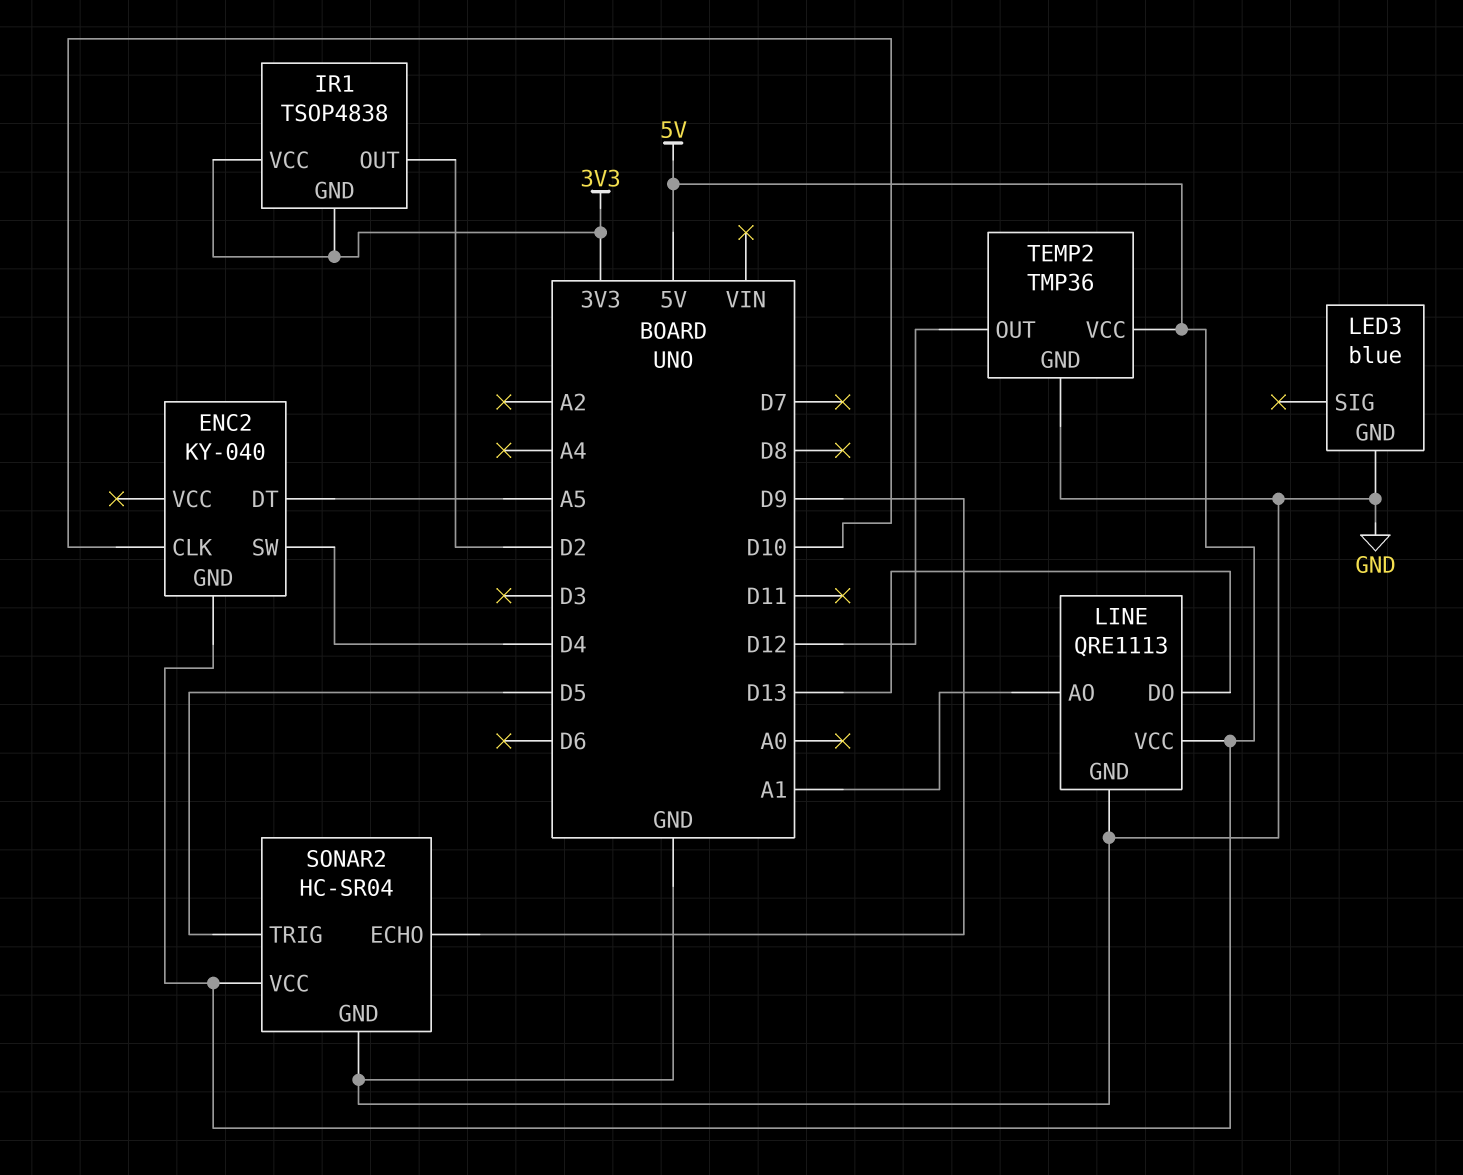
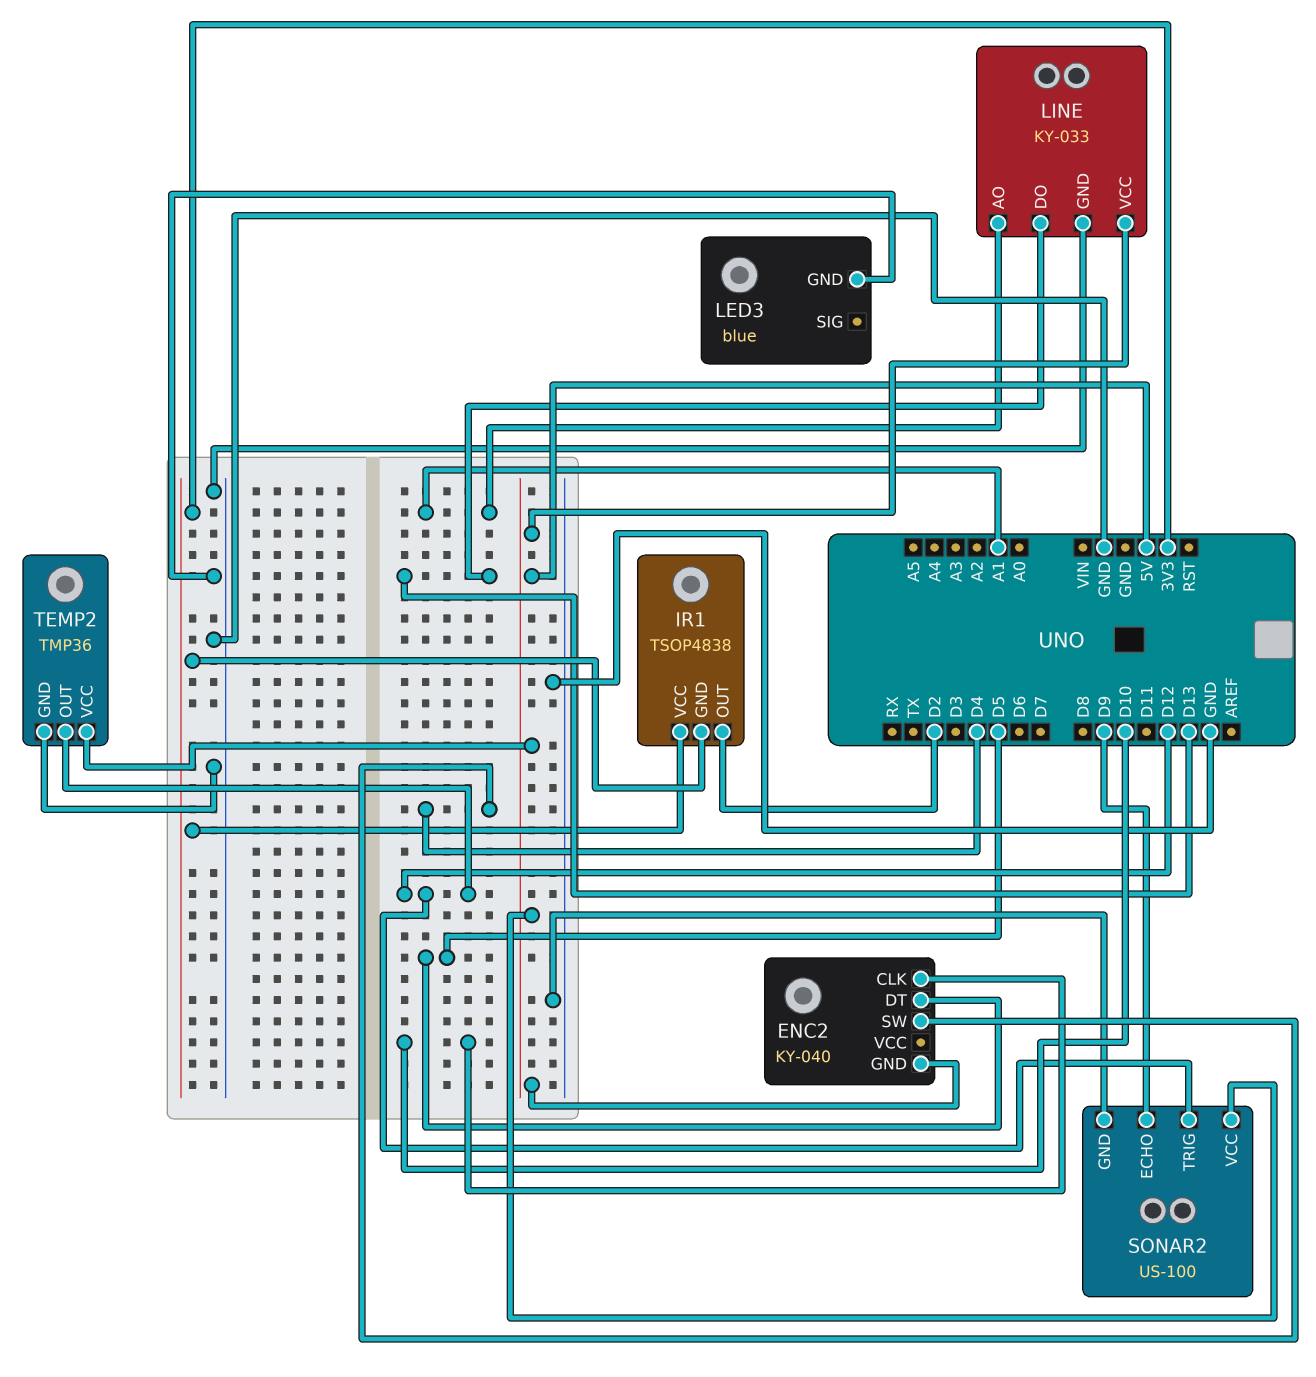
ENC2 pin DT: A5 -> D5
LINE: QRE1113 -> KY-033
SONAR2: HC-SR04 -> US-100
SONAR2 pin TRIG: D5 -> D12

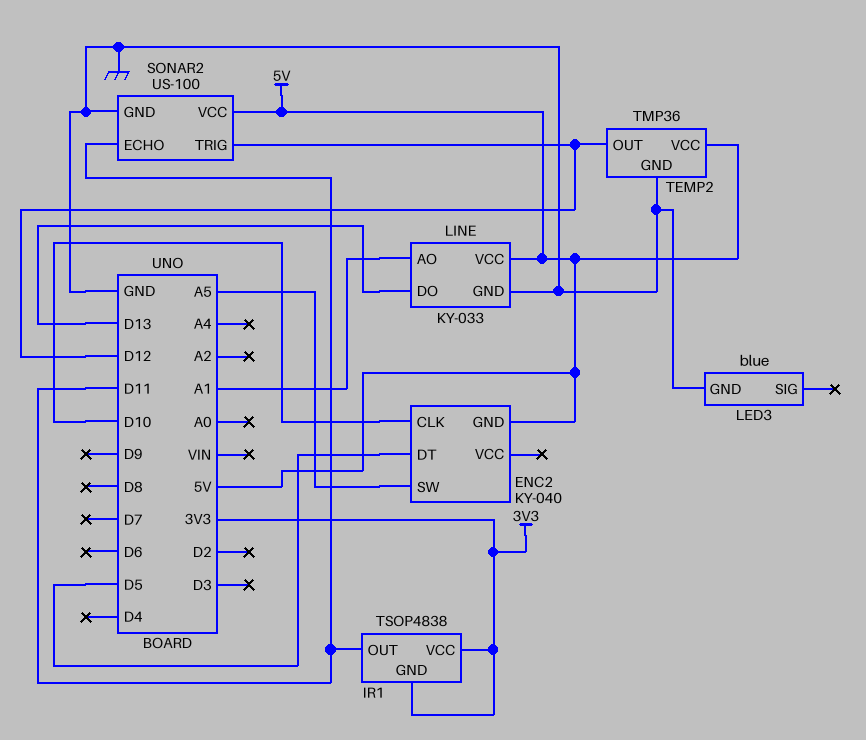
ENC2 pin SW: D4 -> A5
IR1 pin OUT: D2 -> D11
SONAR2 pin ECHO: D9 -> D11

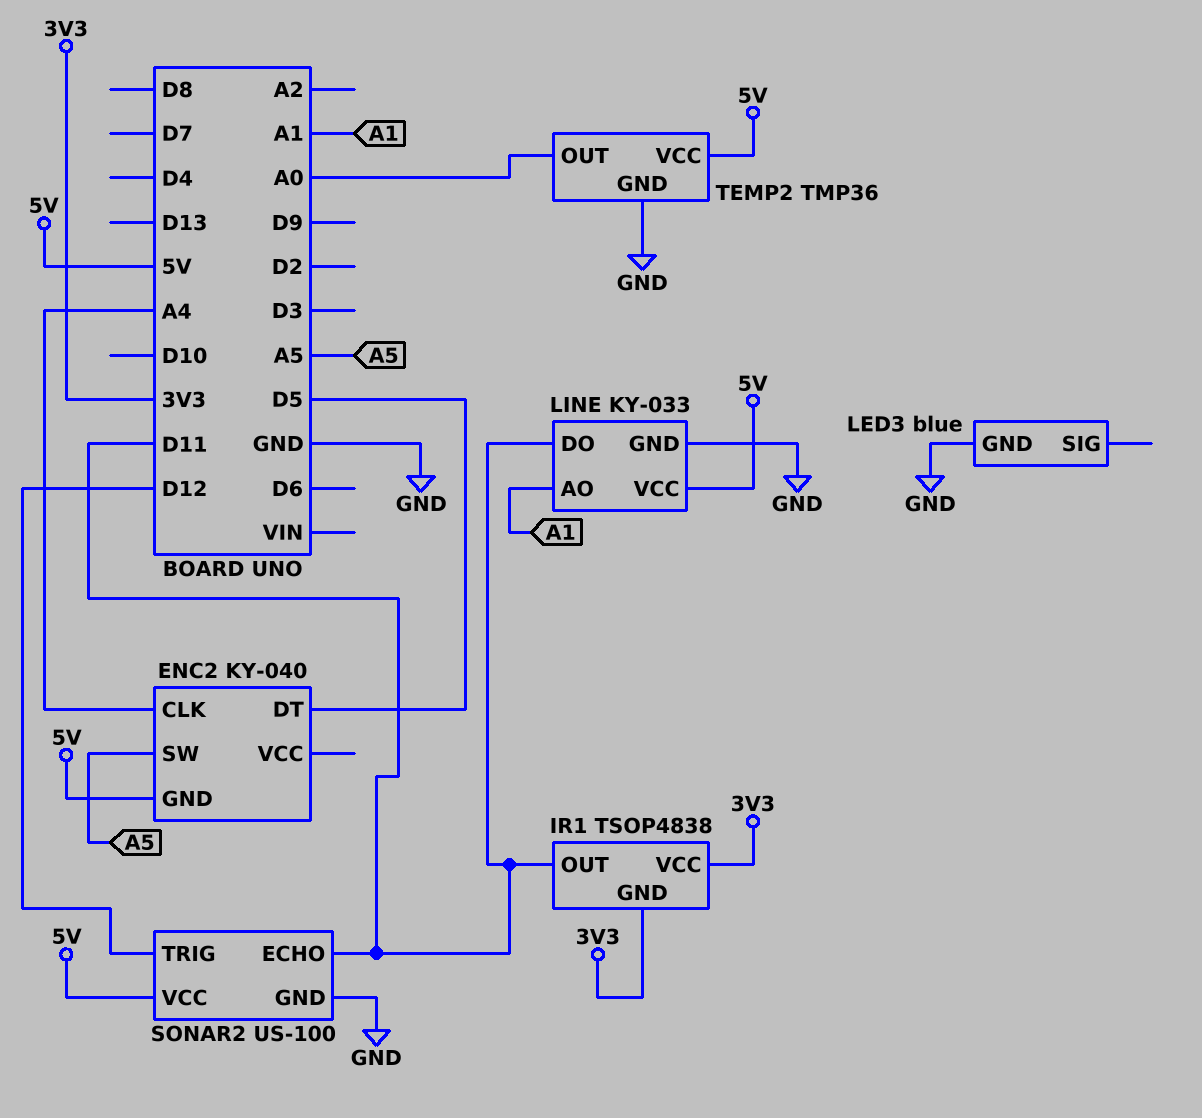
ENC2 pin CLK: D10 -> A4
LINE pin DO: D13 -> D11
TEMP2 pin OUT: D12 -> A0

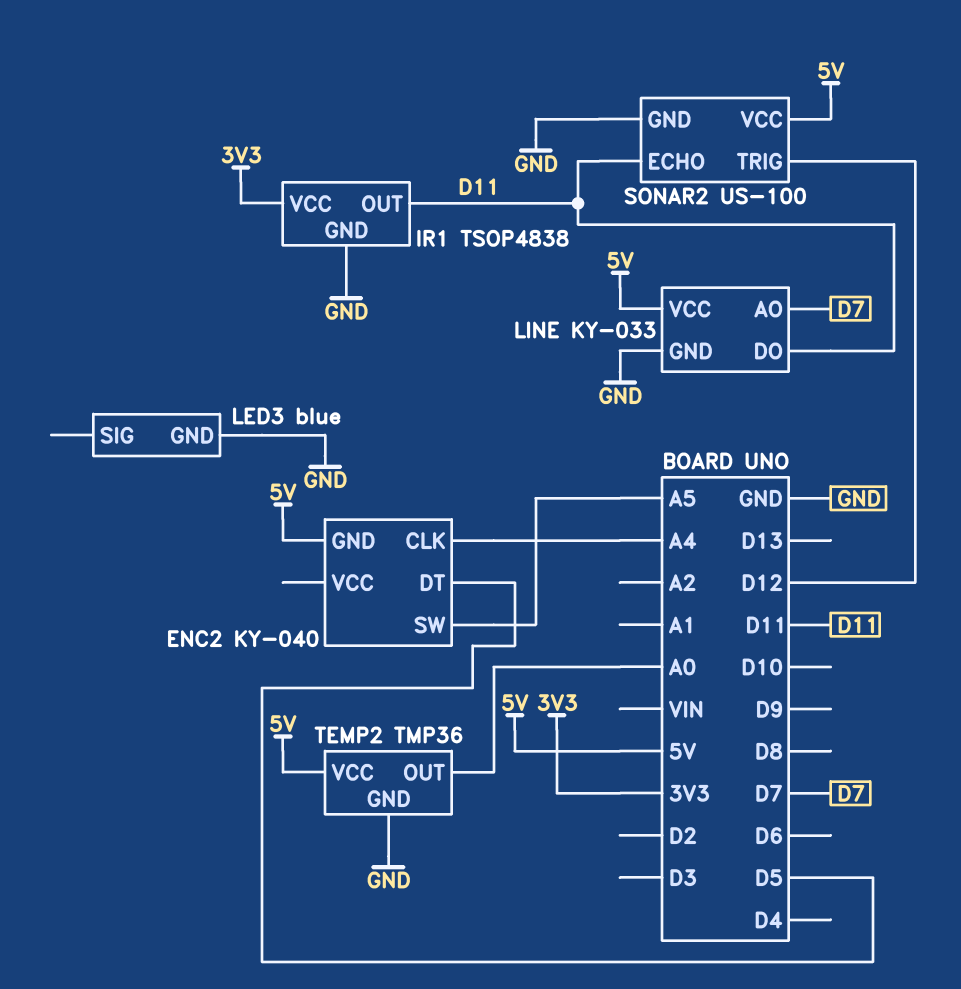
IR1 pin GND: 3V3 -> GND
LINE pin AO: A1 -> D7

